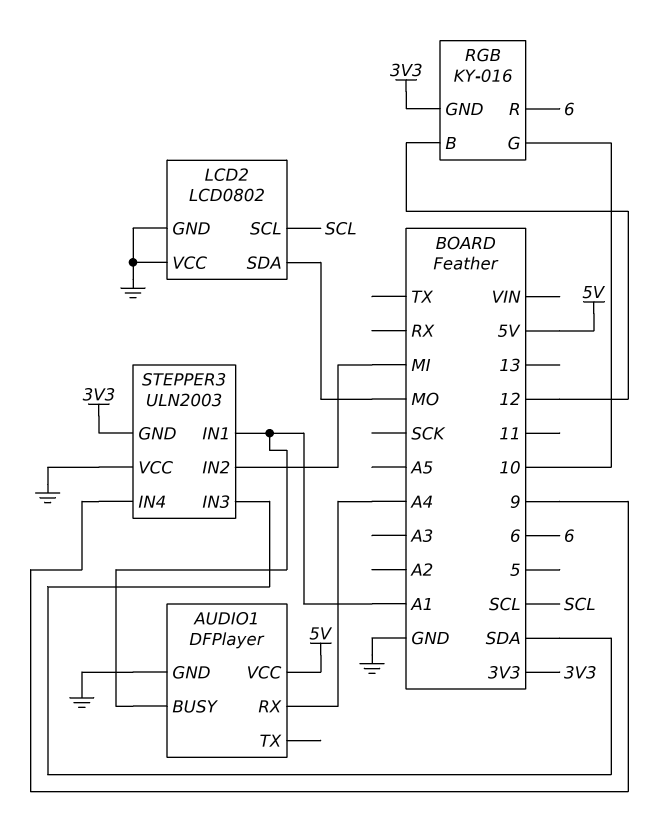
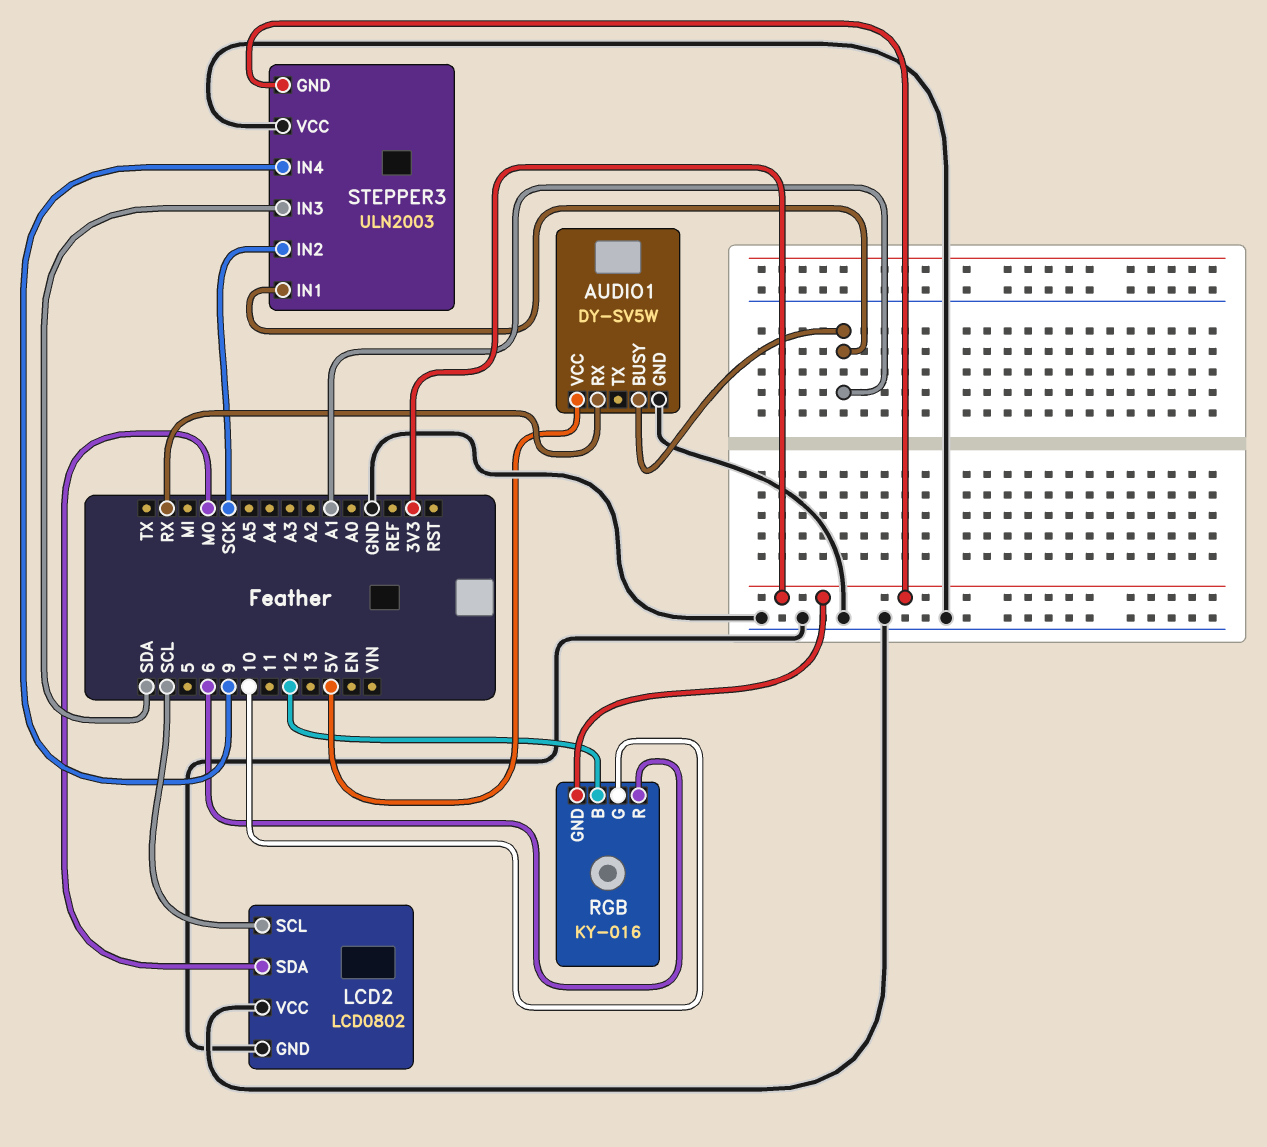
AUDIO1: DFPlayer -> DY-SV5W
AUDIO1 pin RX: A4 -> RX
STEPPER3 pin IN2: MI -> SCK

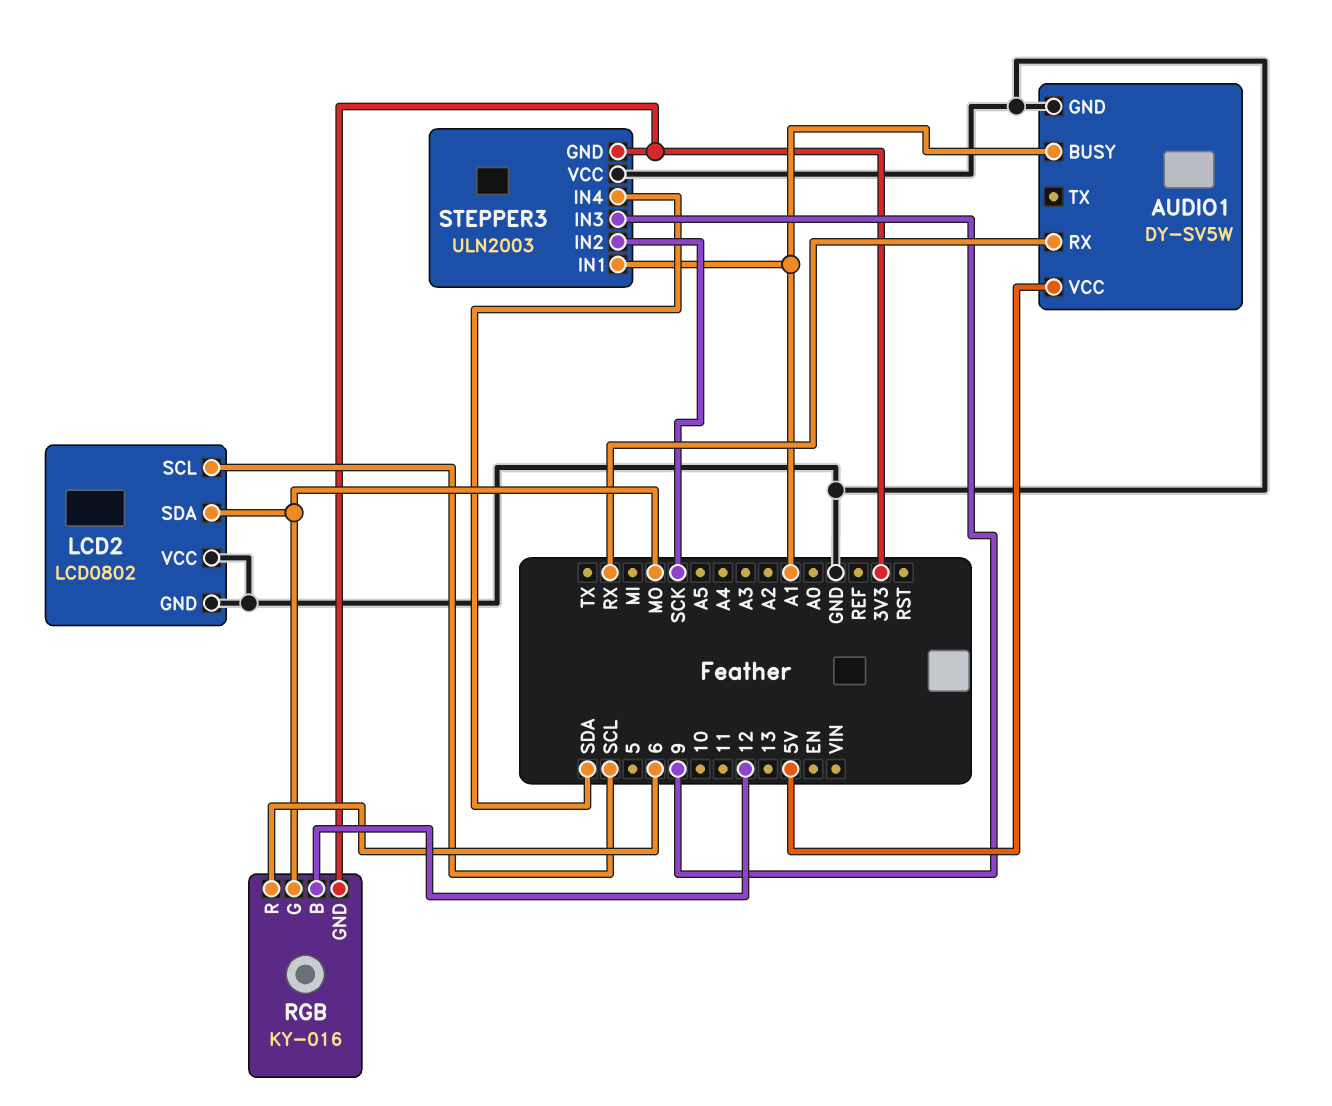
RGB pin G: 10 -> MO
STEPPER3 pin IN3: SDA -> 9
STEPPER3 pin IN4: 9 -> SDA

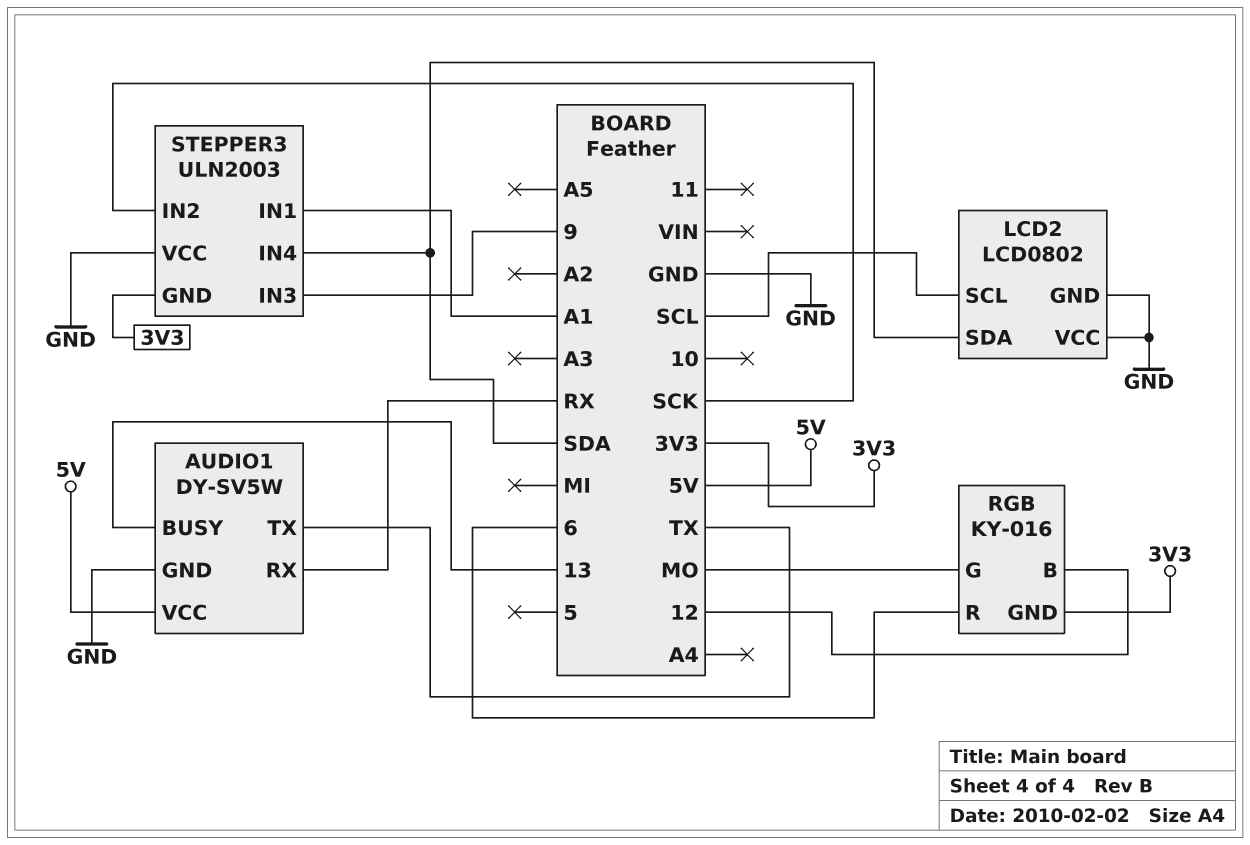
AUDIO1 pin BUSY: A1 -> 13
AUDIO1 pin TX: none -> TX
LCD2 pin SDA: MO -> SDA

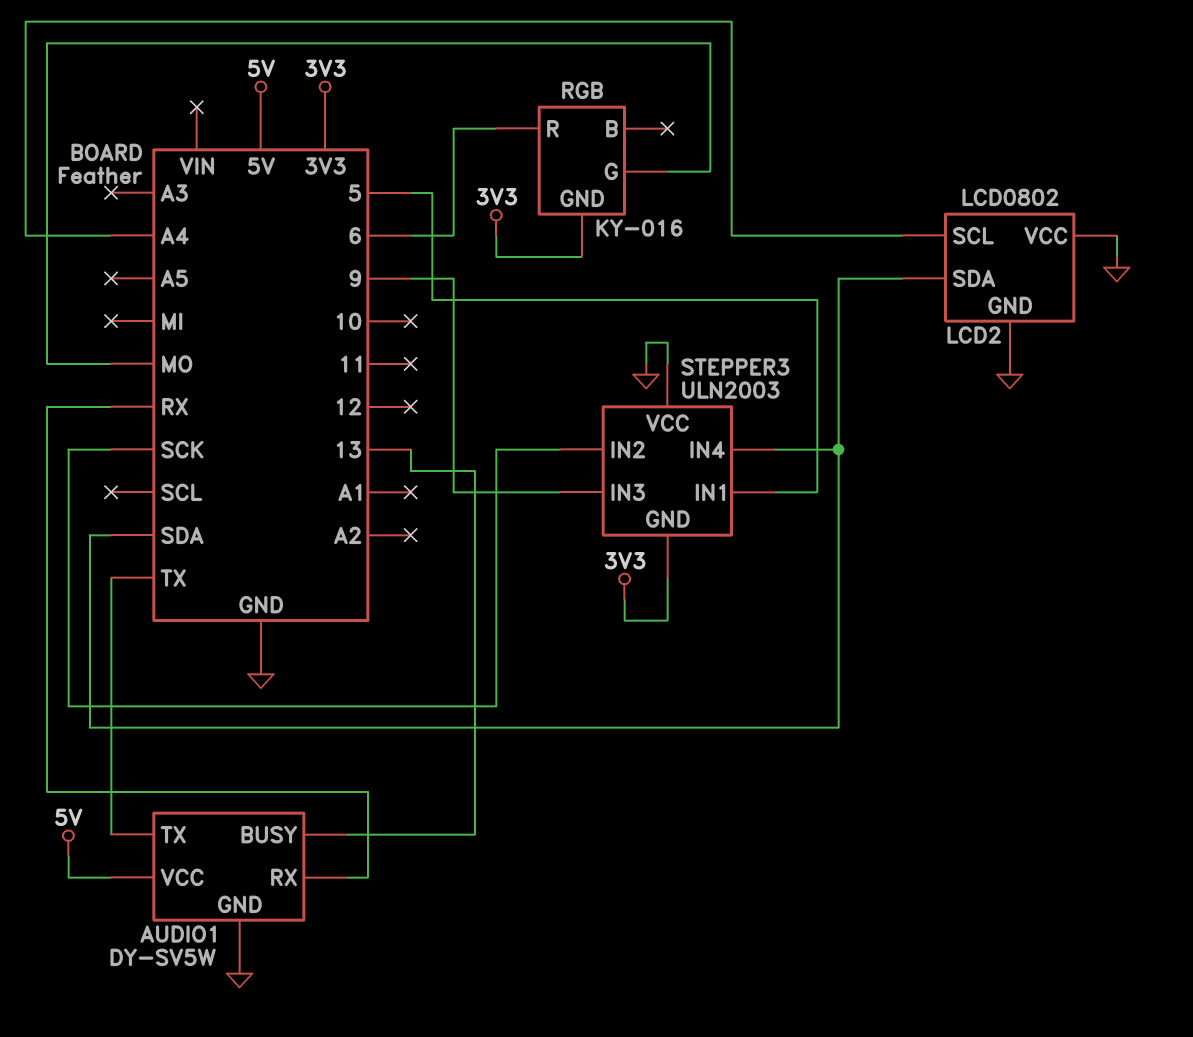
LCD2 pin SCL: SCL -> A4
RGB pin B: 12 -> none
STEPPER3 pin IN1: A1 -> 5

